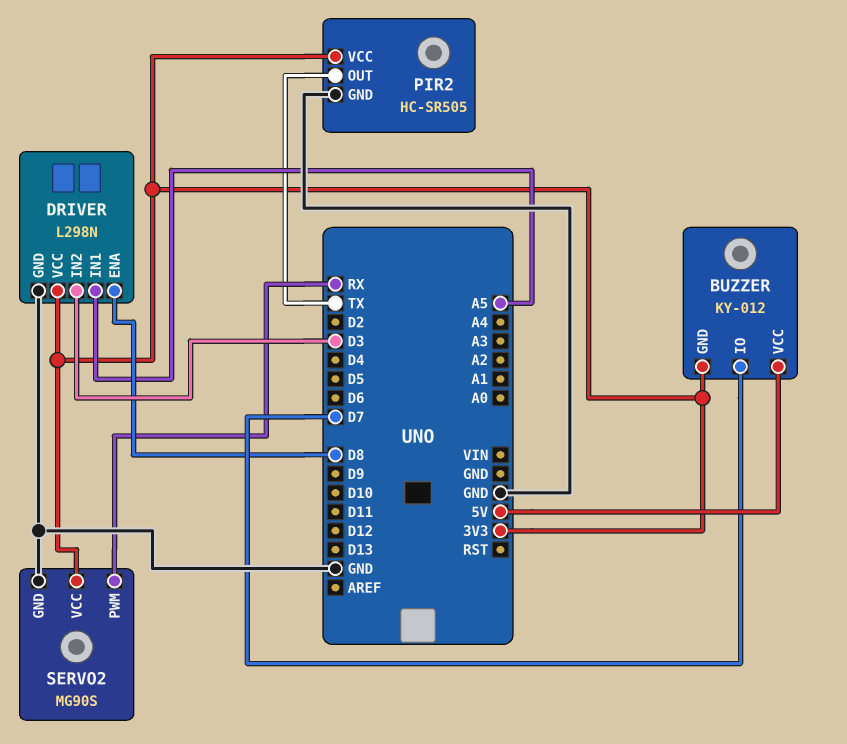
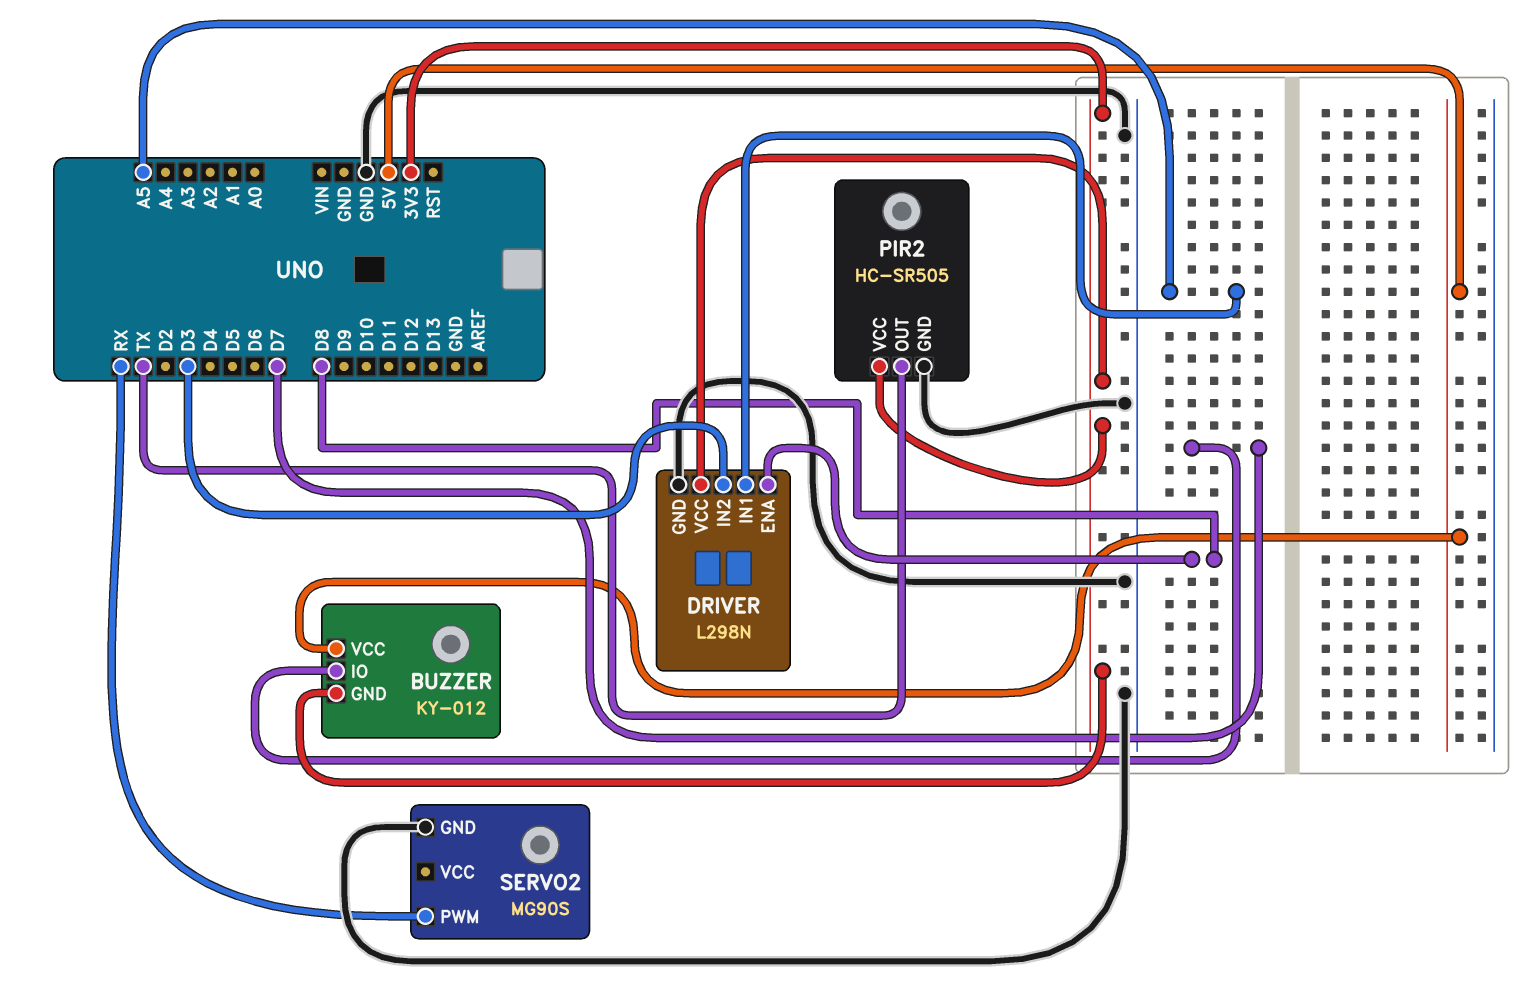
SERVO2 pin VCC: 3V3 -> none

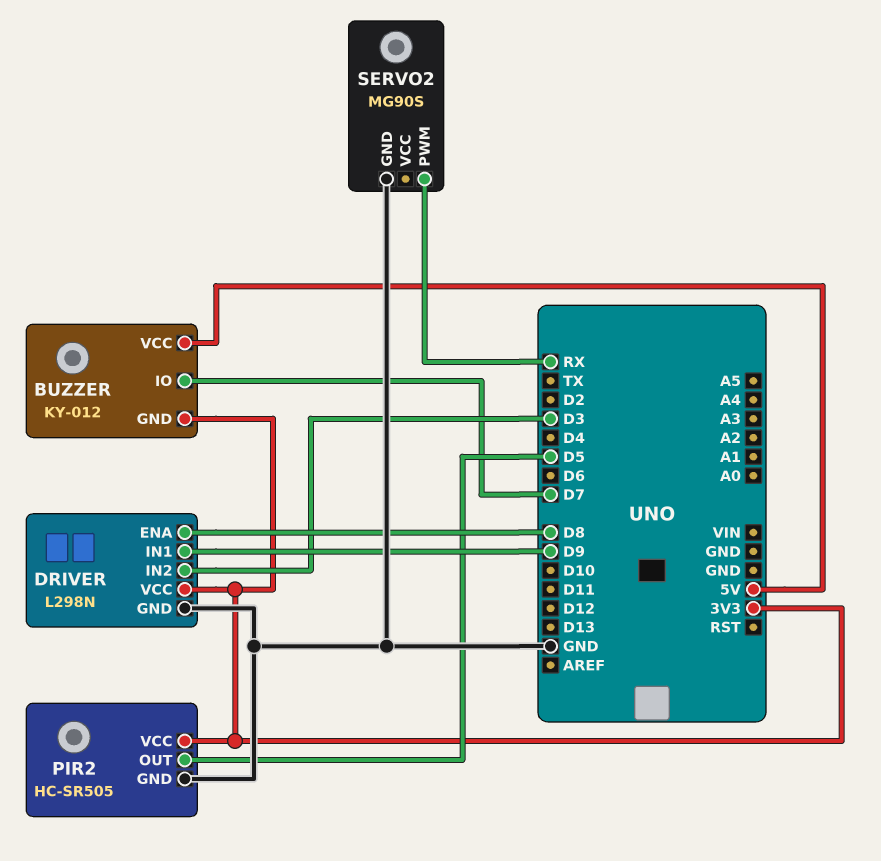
DRIVER pin IN1: A5 -> D9
PIR2 pin OUT: TX -> D5

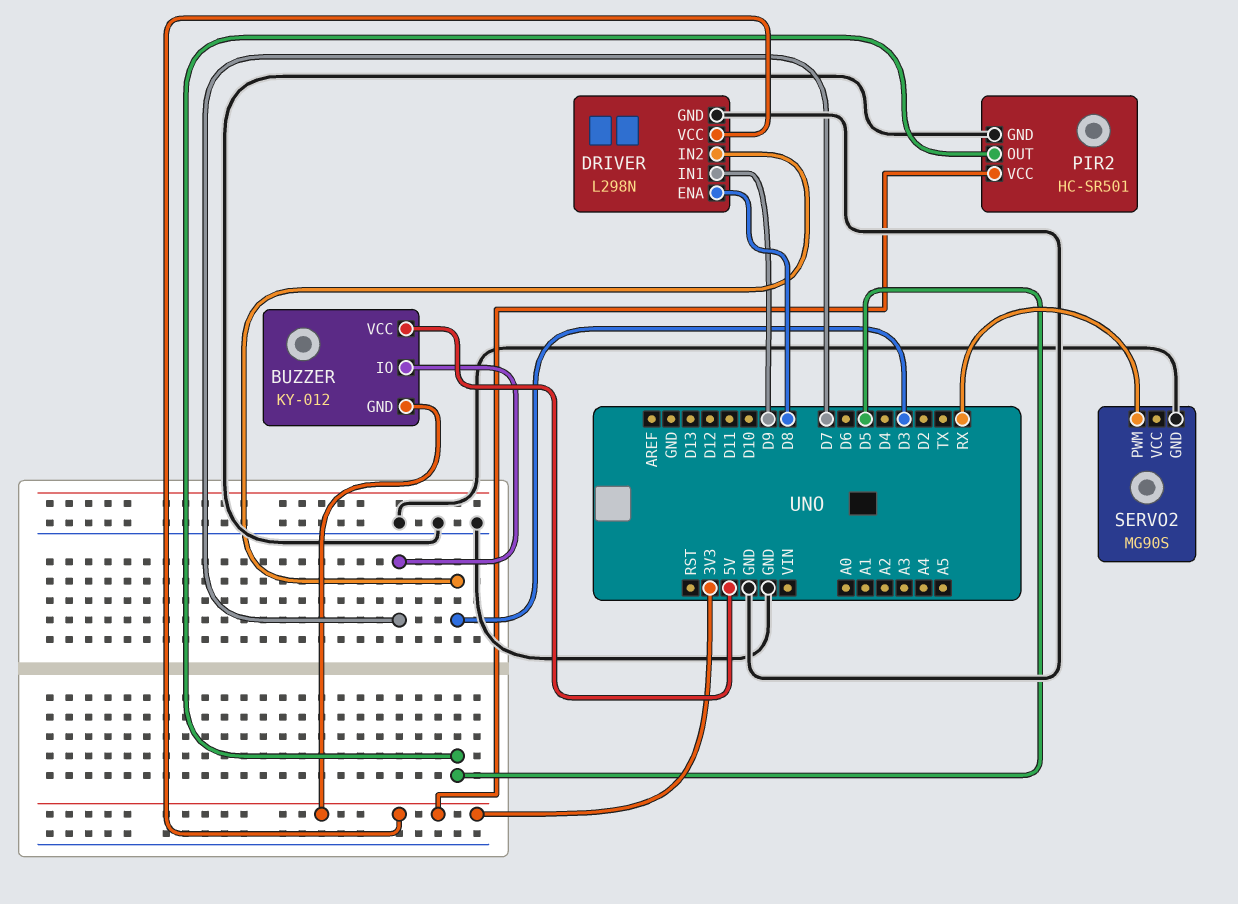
PIR2: HC-SR505 -> HC-SR501

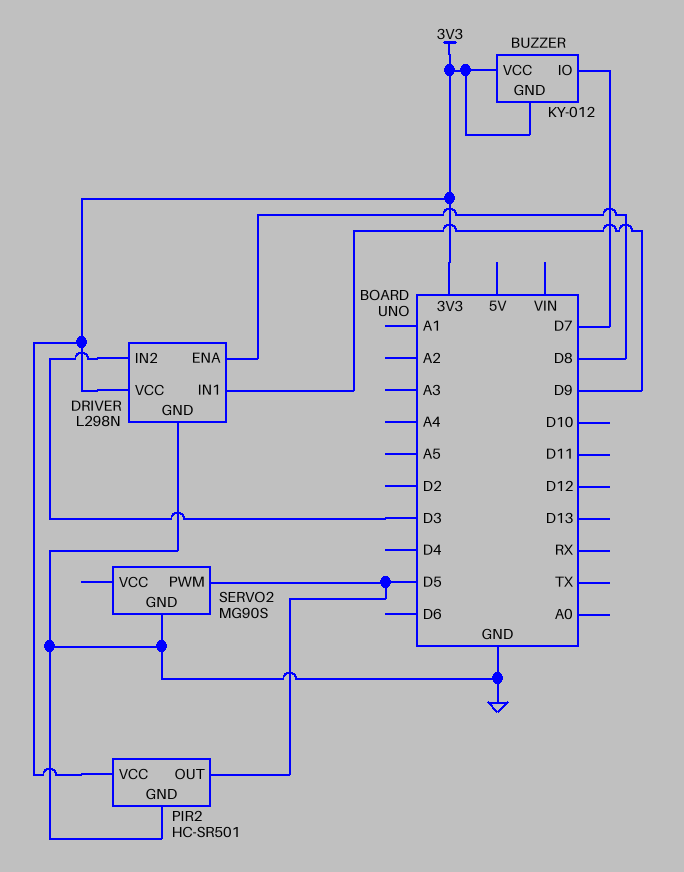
BUZZER pin VCC: 5V -> 3V3
SERVO2 pin PWM: RX -> D5

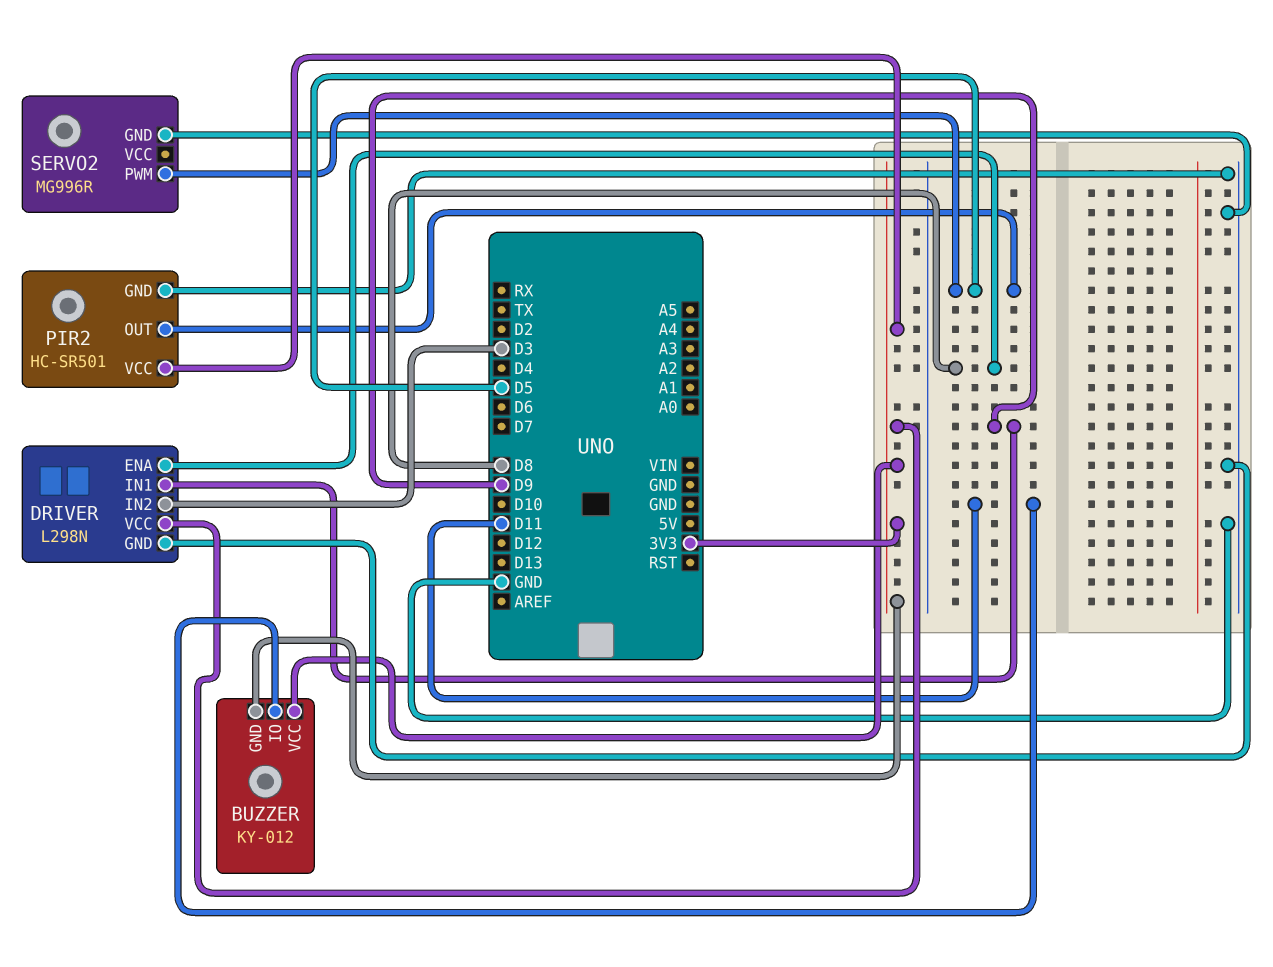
BUZZER pin IO: D7 -> D11
SERVO2: MG90S -> MG996R

